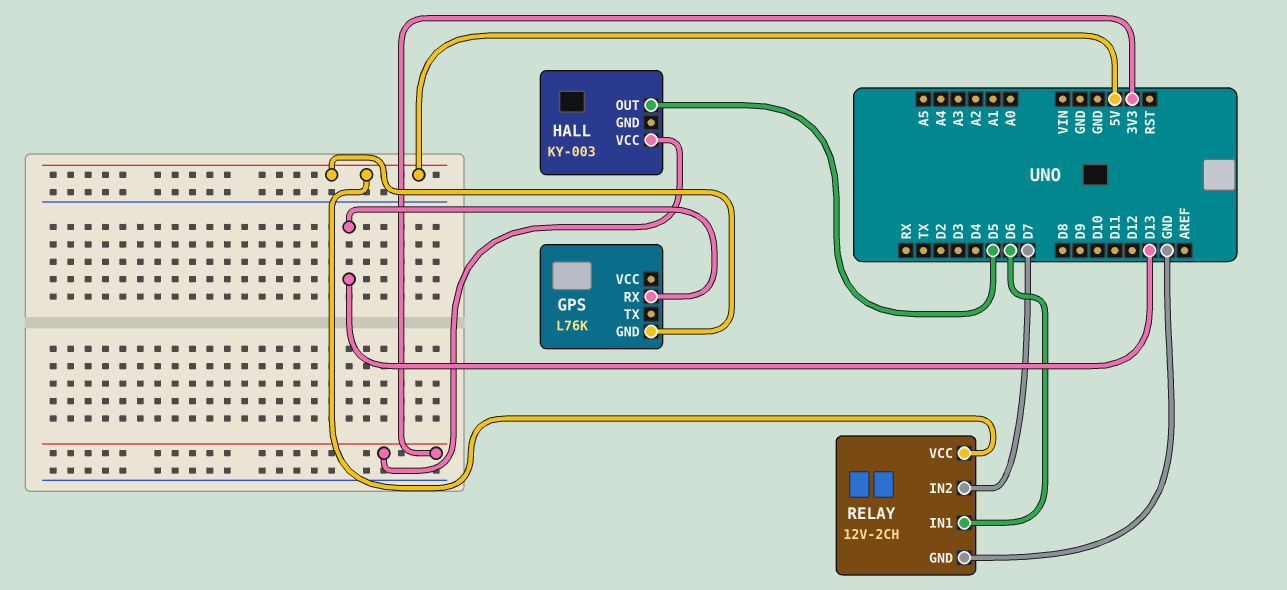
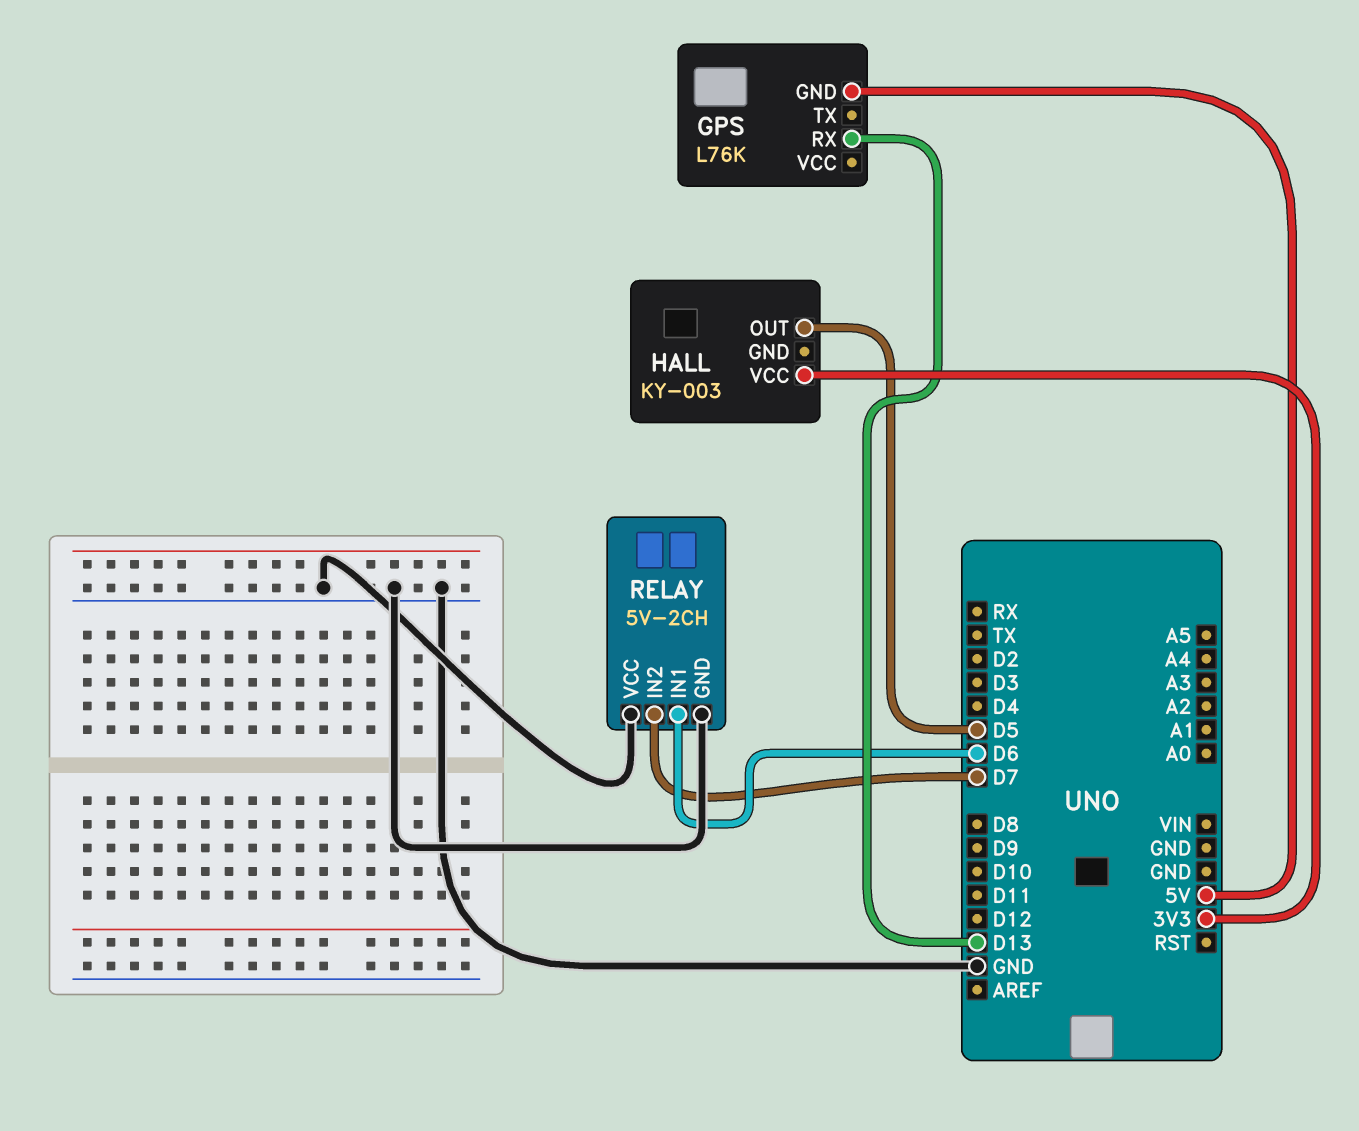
RELAY: 12V-2CH -> 5V-2CH
RELAY pin VCC: 5V -> GND

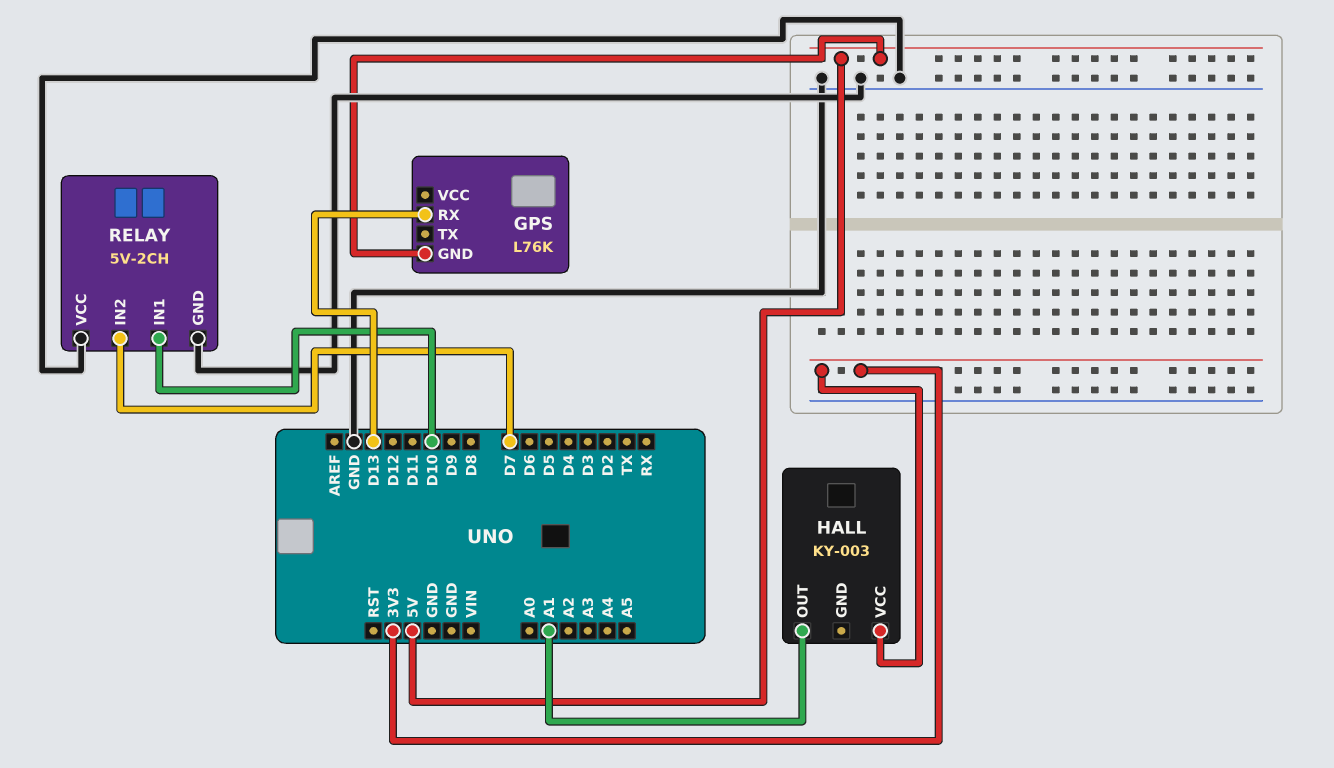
HALL pin OUT: D5 -> A1
RELAY pin IN1: D6 -> D10

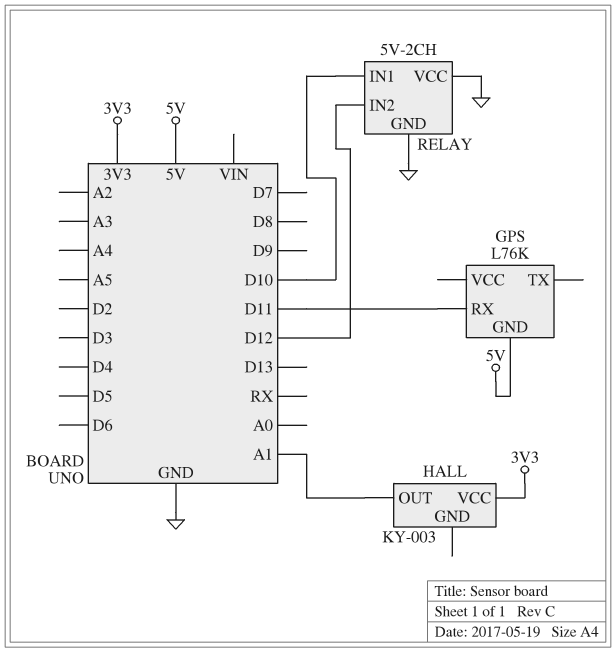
GPS pin RX: D13 -> D11
RELAY pin IN2: D7 -> D12

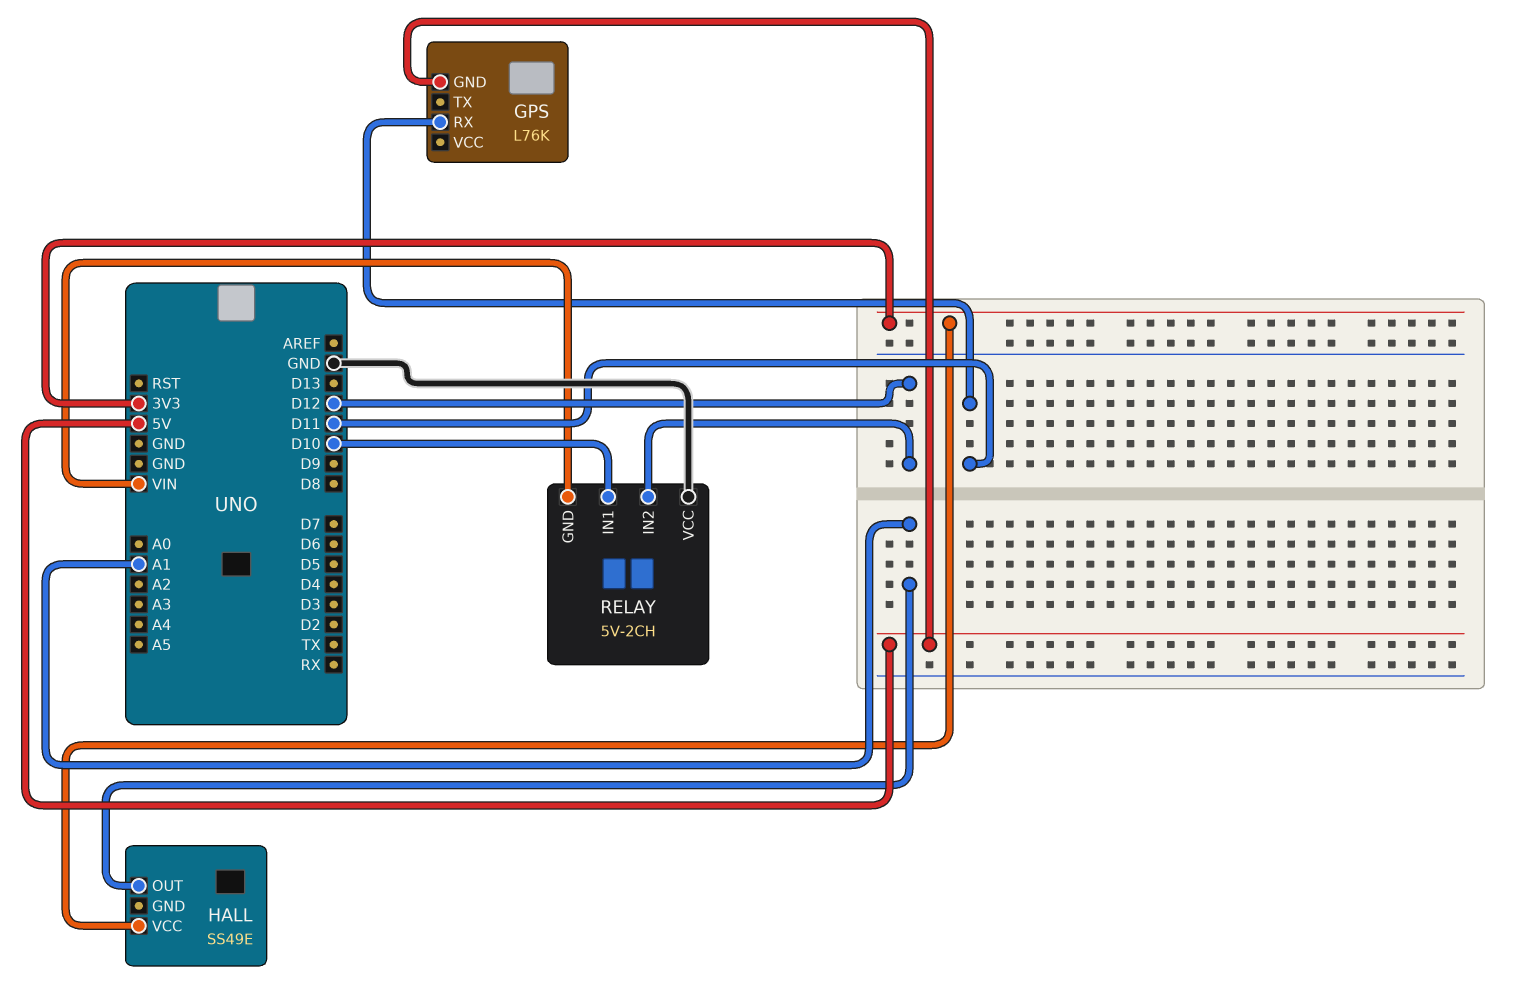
HALL: KY-003 -> SS49E
RELAY pin GND: GND -> VIN

